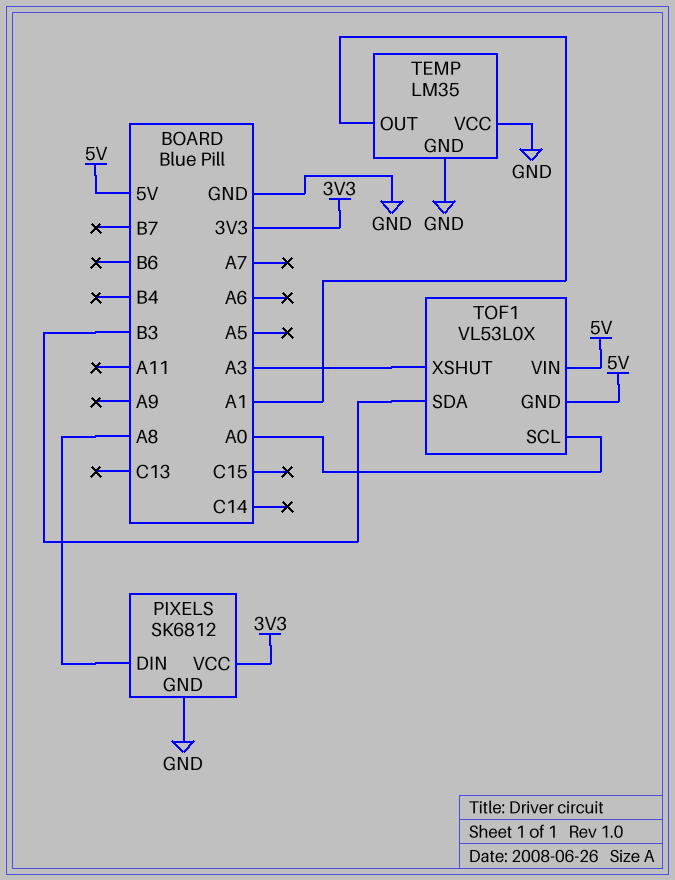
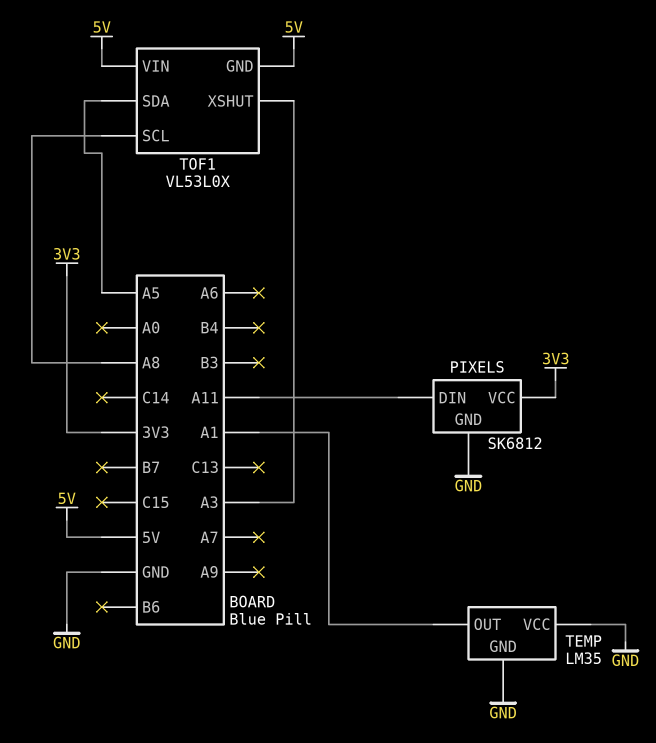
PIXELS pin DIN: A8 -> A11
TOF1 pin SCL: A0 -> A8
TOF1 pin SDA: B3 -> A5

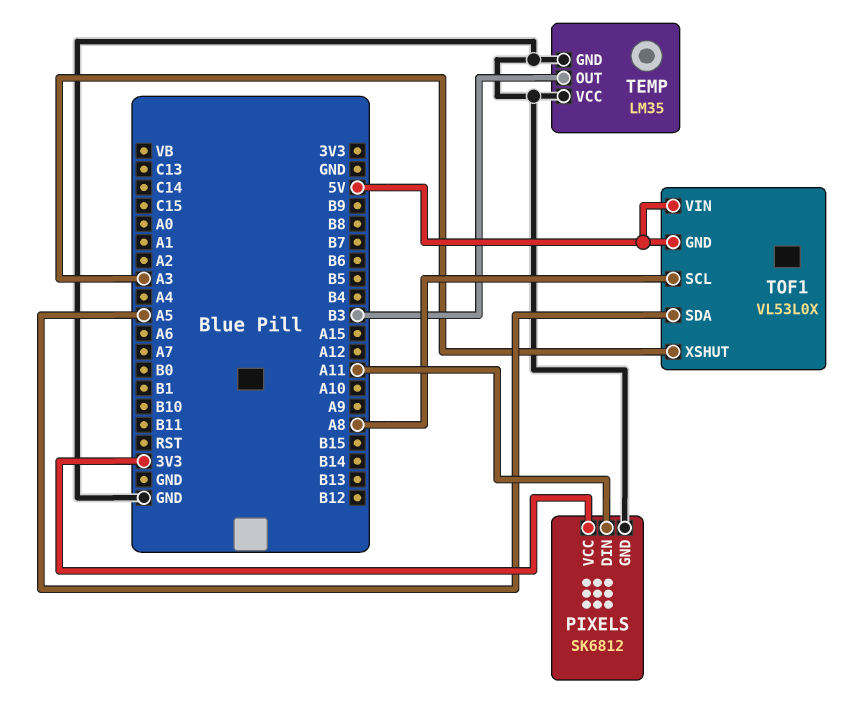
TEMP pin OUT: A1 -> B3

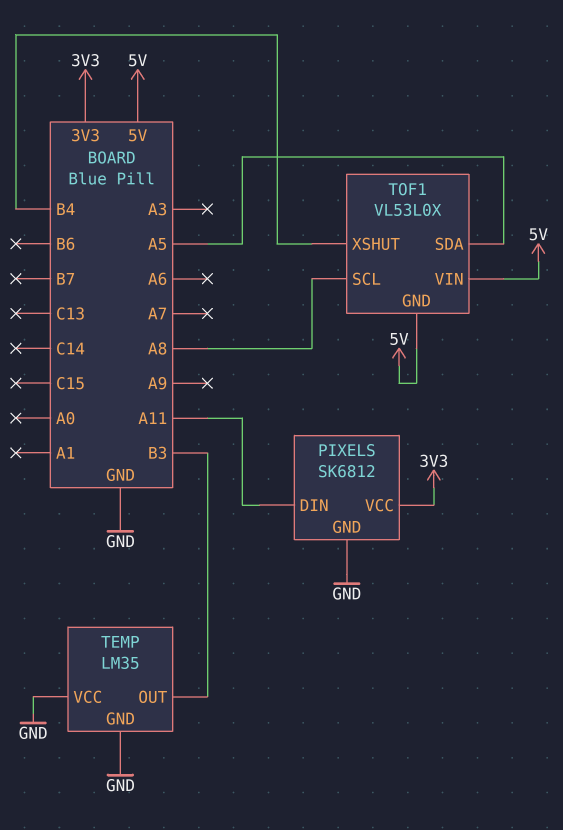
TOF1 pin XSHUT: A3 -> B4

